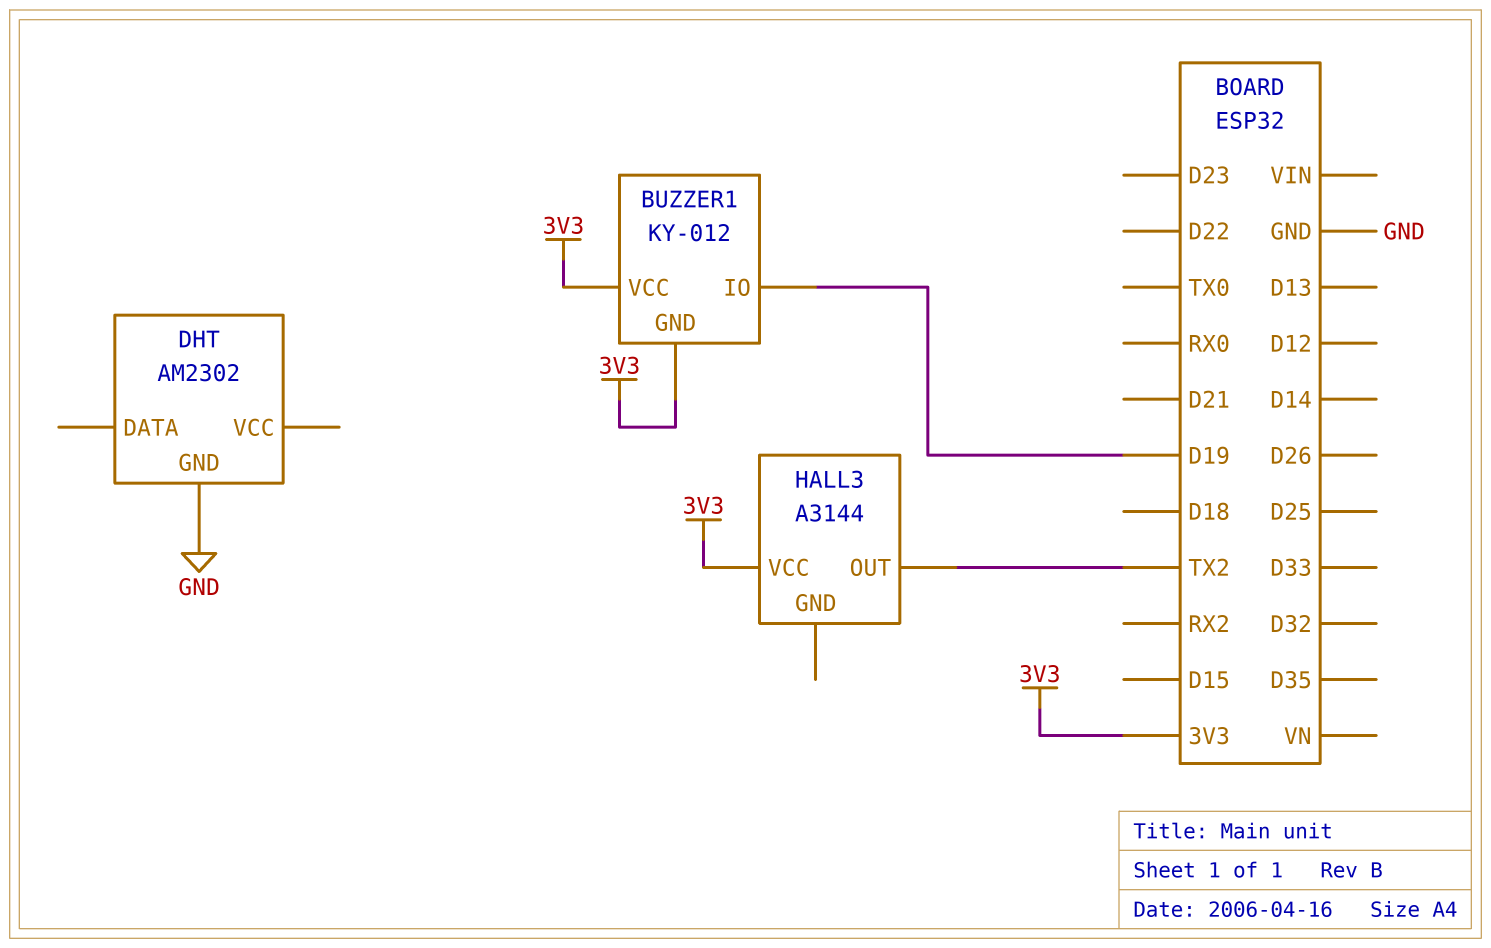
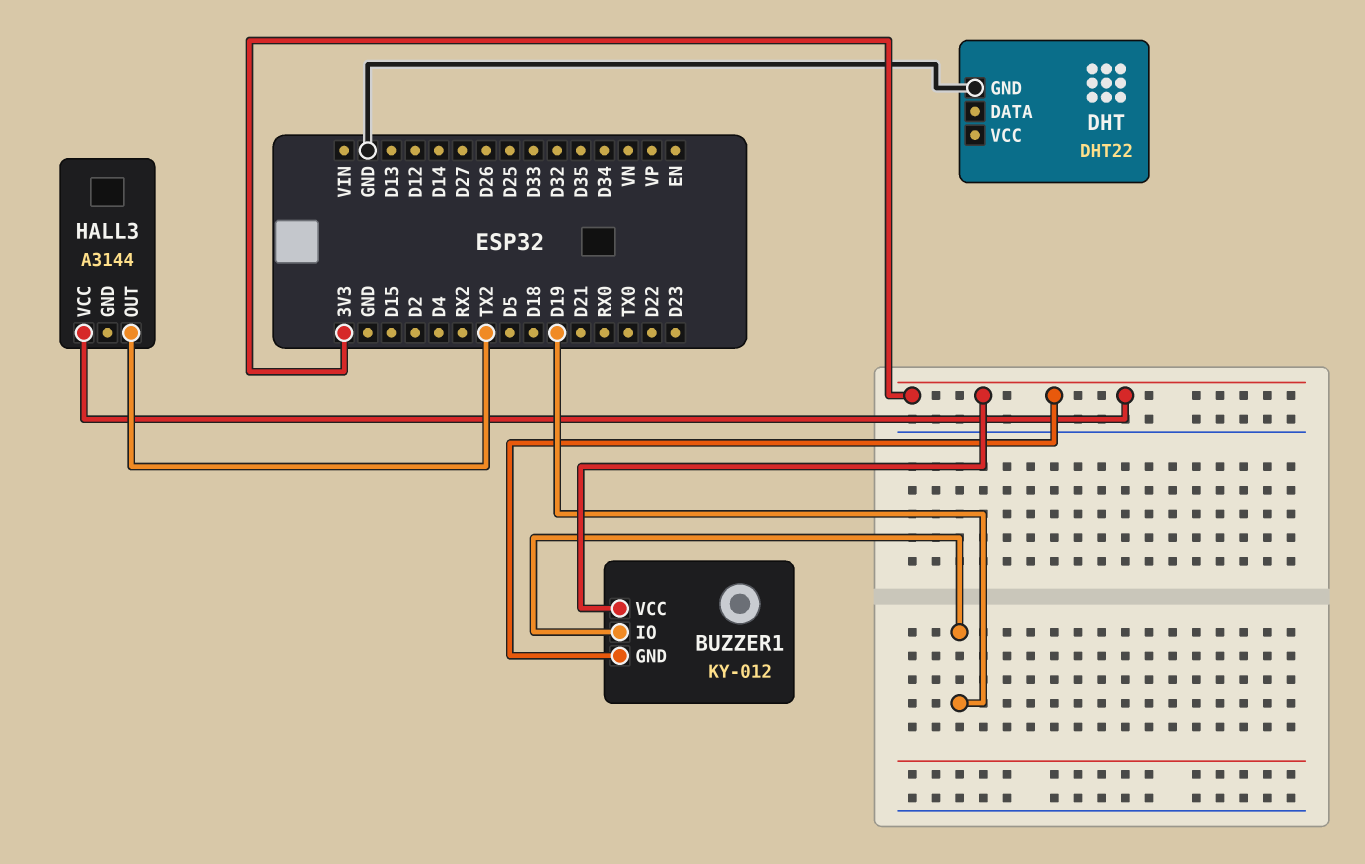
DHT: AM2302 -> DHT22

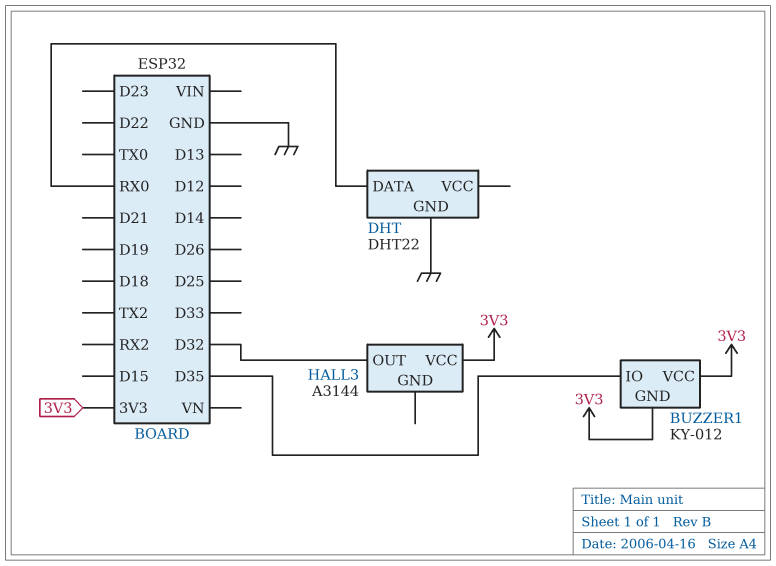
BUZZER1 pin IO: D19 -> D35
DHT pin DATA: none -> RX0
HALL3 pin OUT: TX2 -> D32

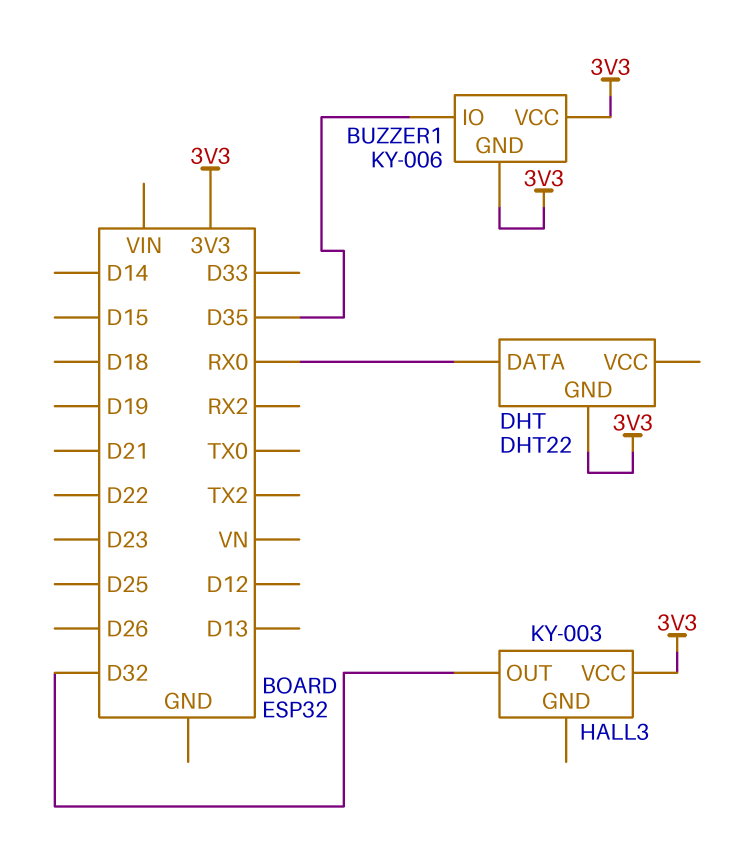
BUZZER1: KY-012 -> KY-006
DHT pin GND: GND -> 3V3
HALL3: A3144 -> KY-003

